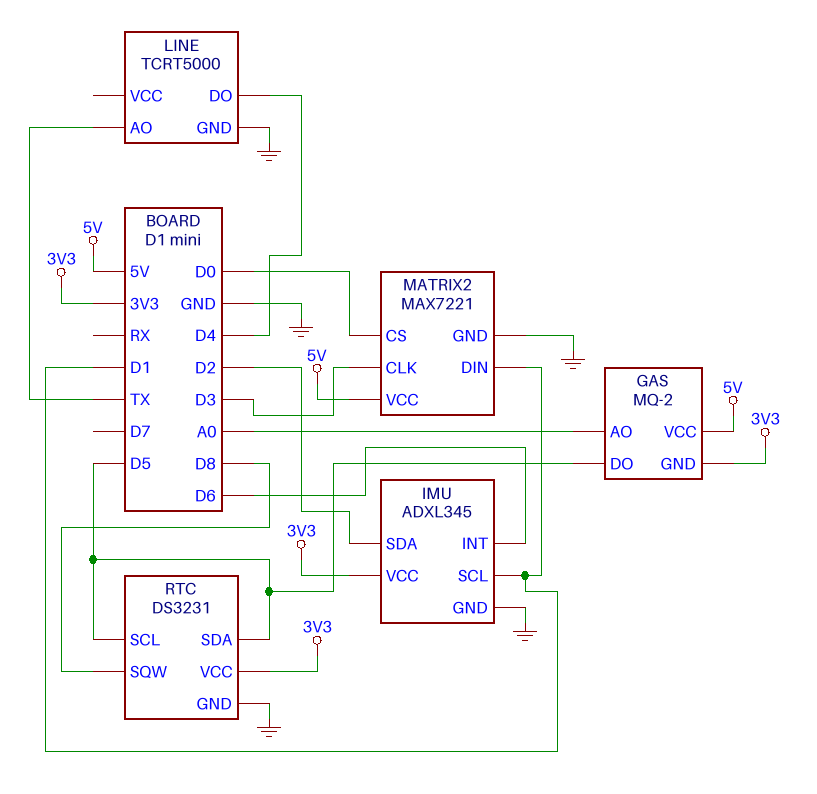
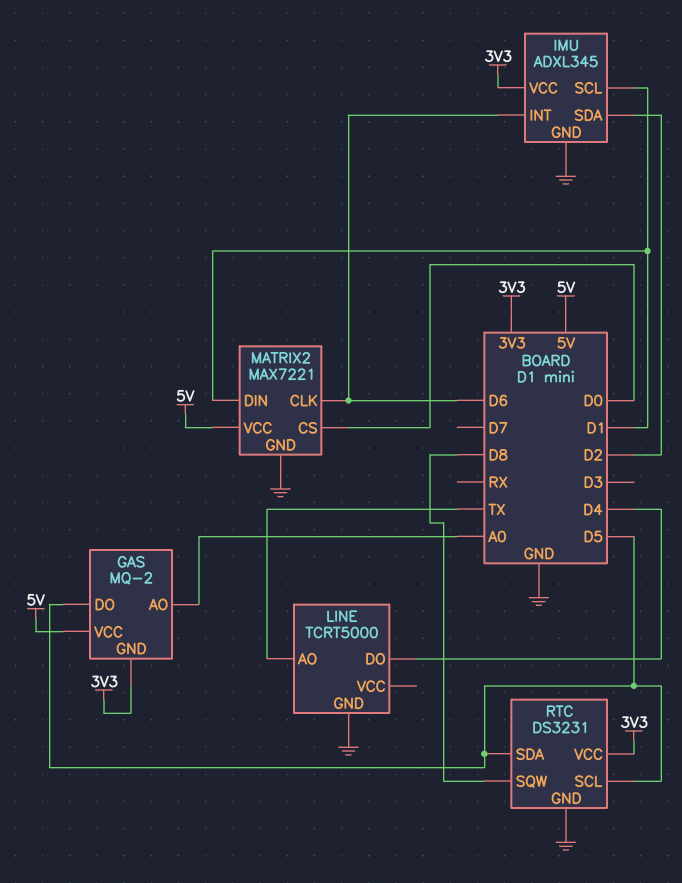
MATRIX2 pin CLK: D3 -> D6

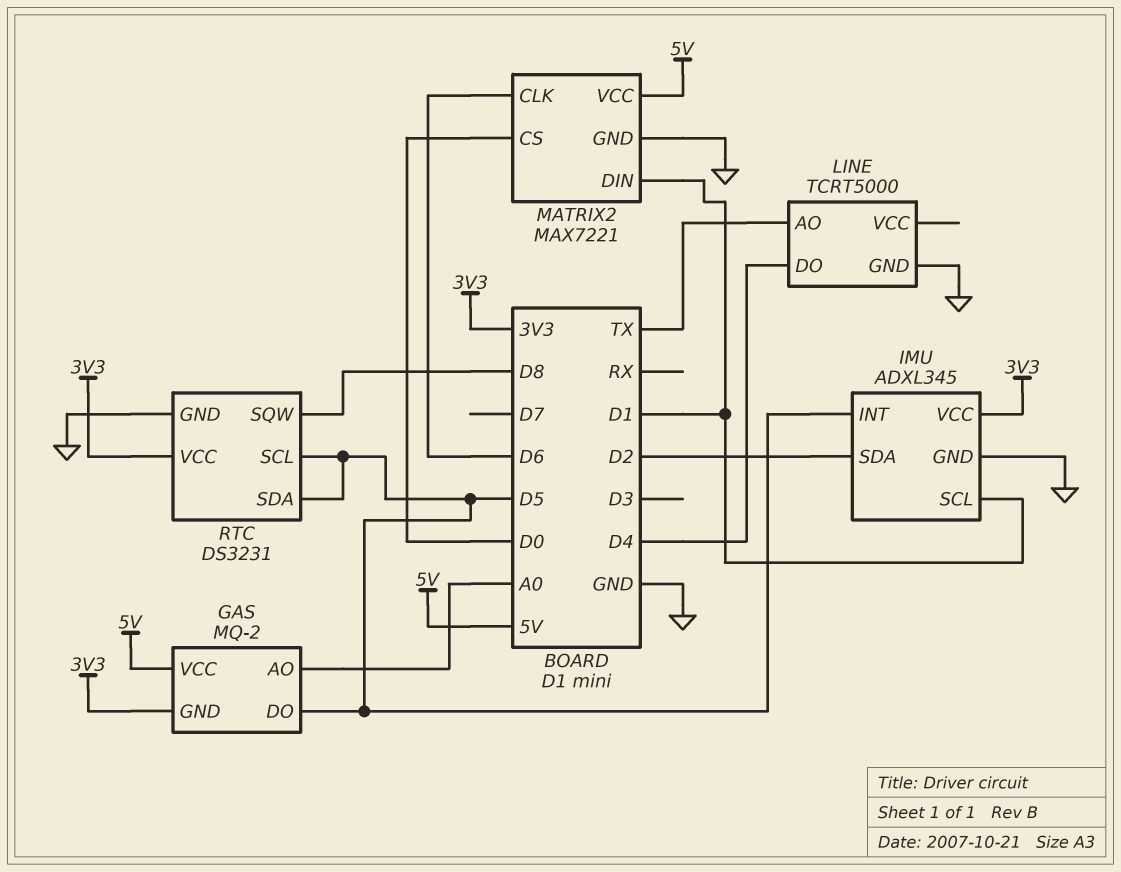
IMU pin INT: D6 -> D5

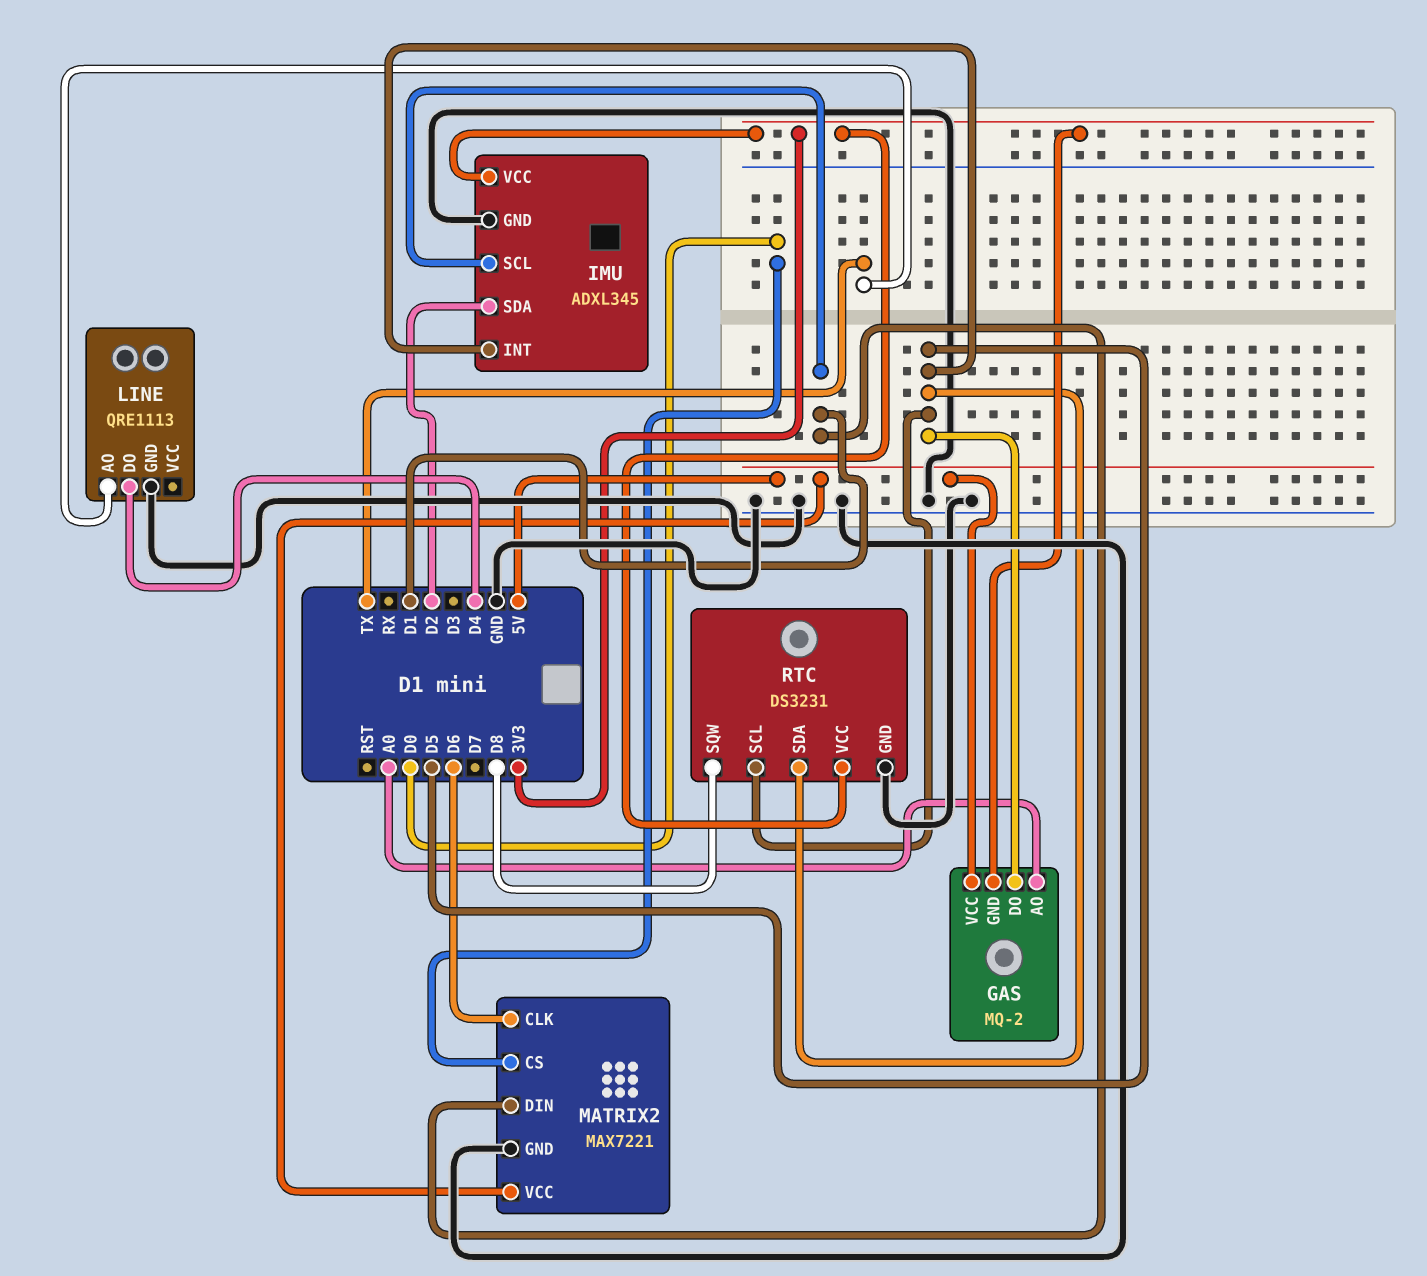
LINE: TCRT5000 -> QRE1113

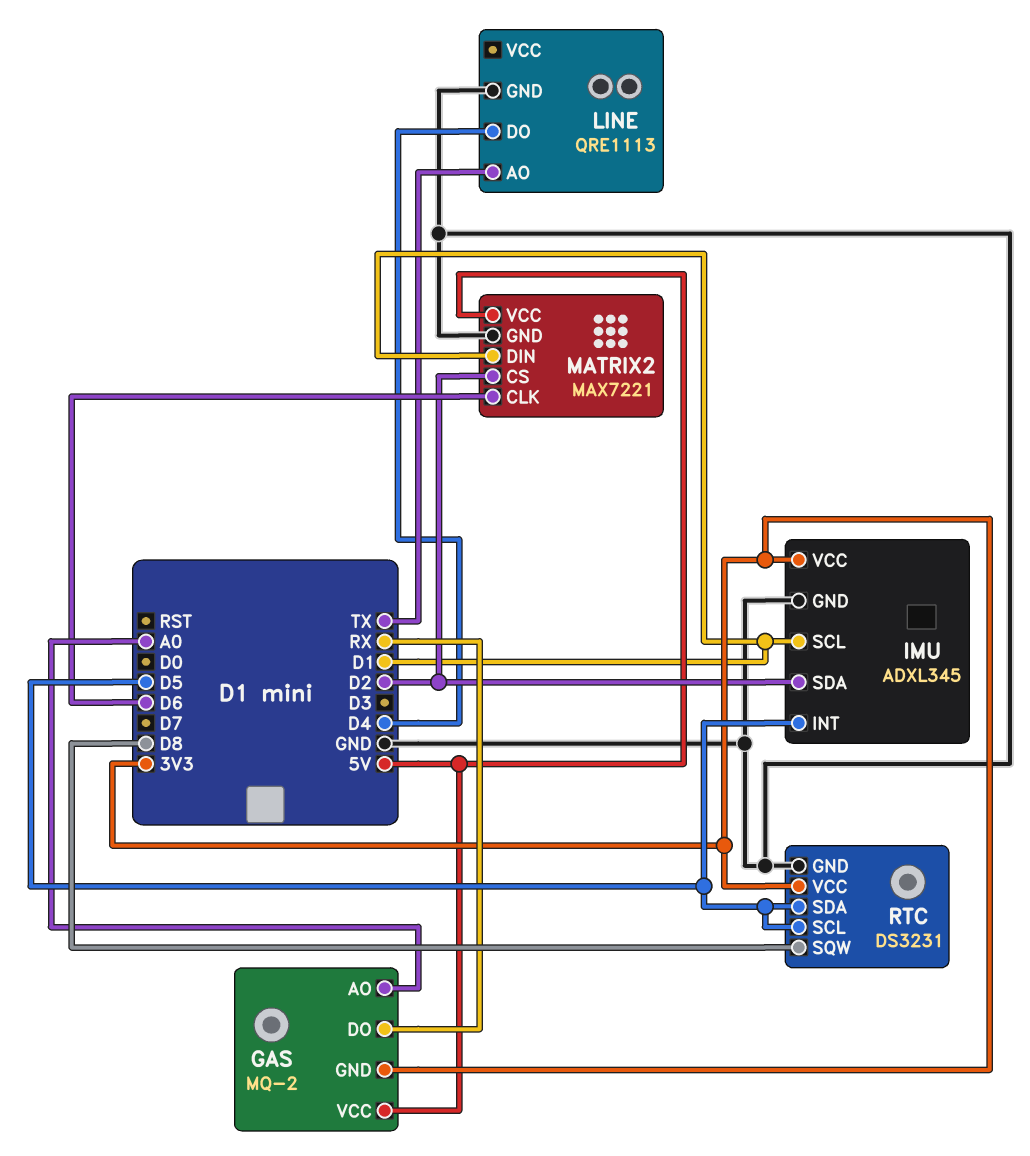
GAS pin DO: D5 -> RX
MATRIX2 pin CS: D0 -> D2

